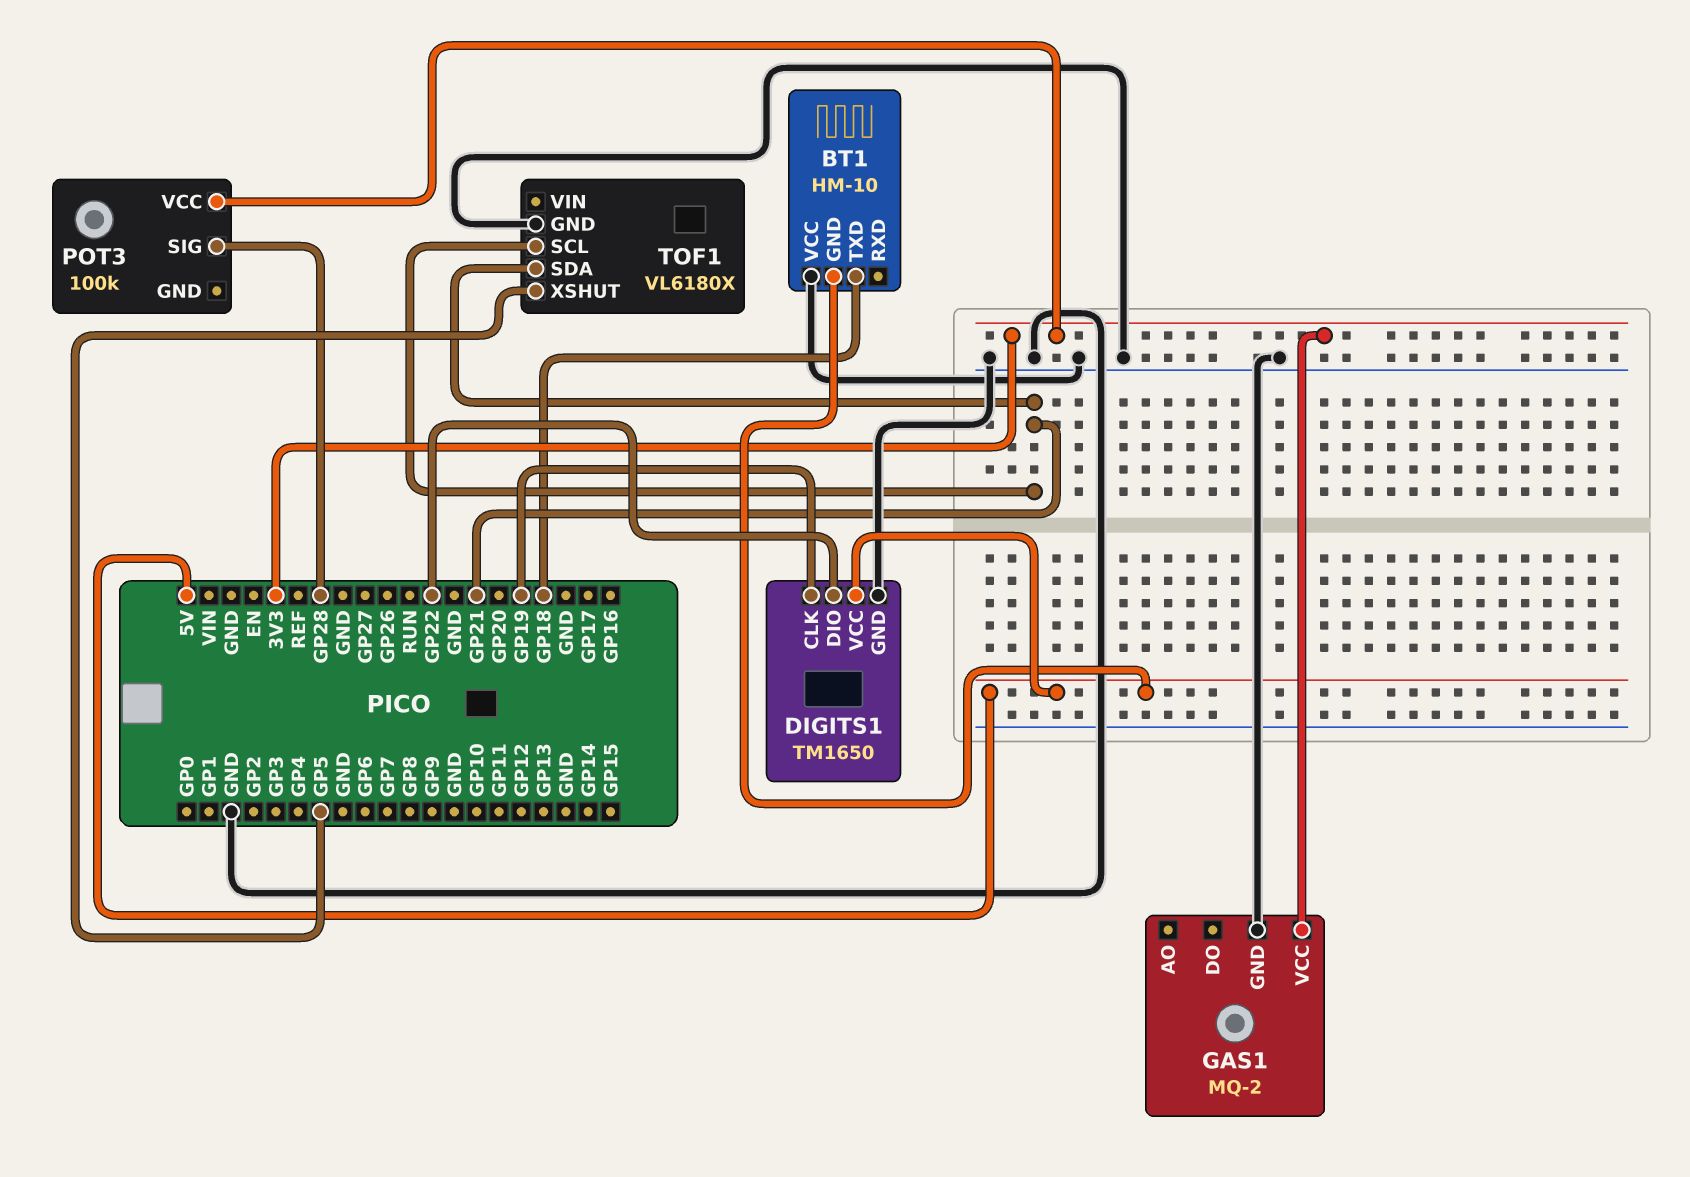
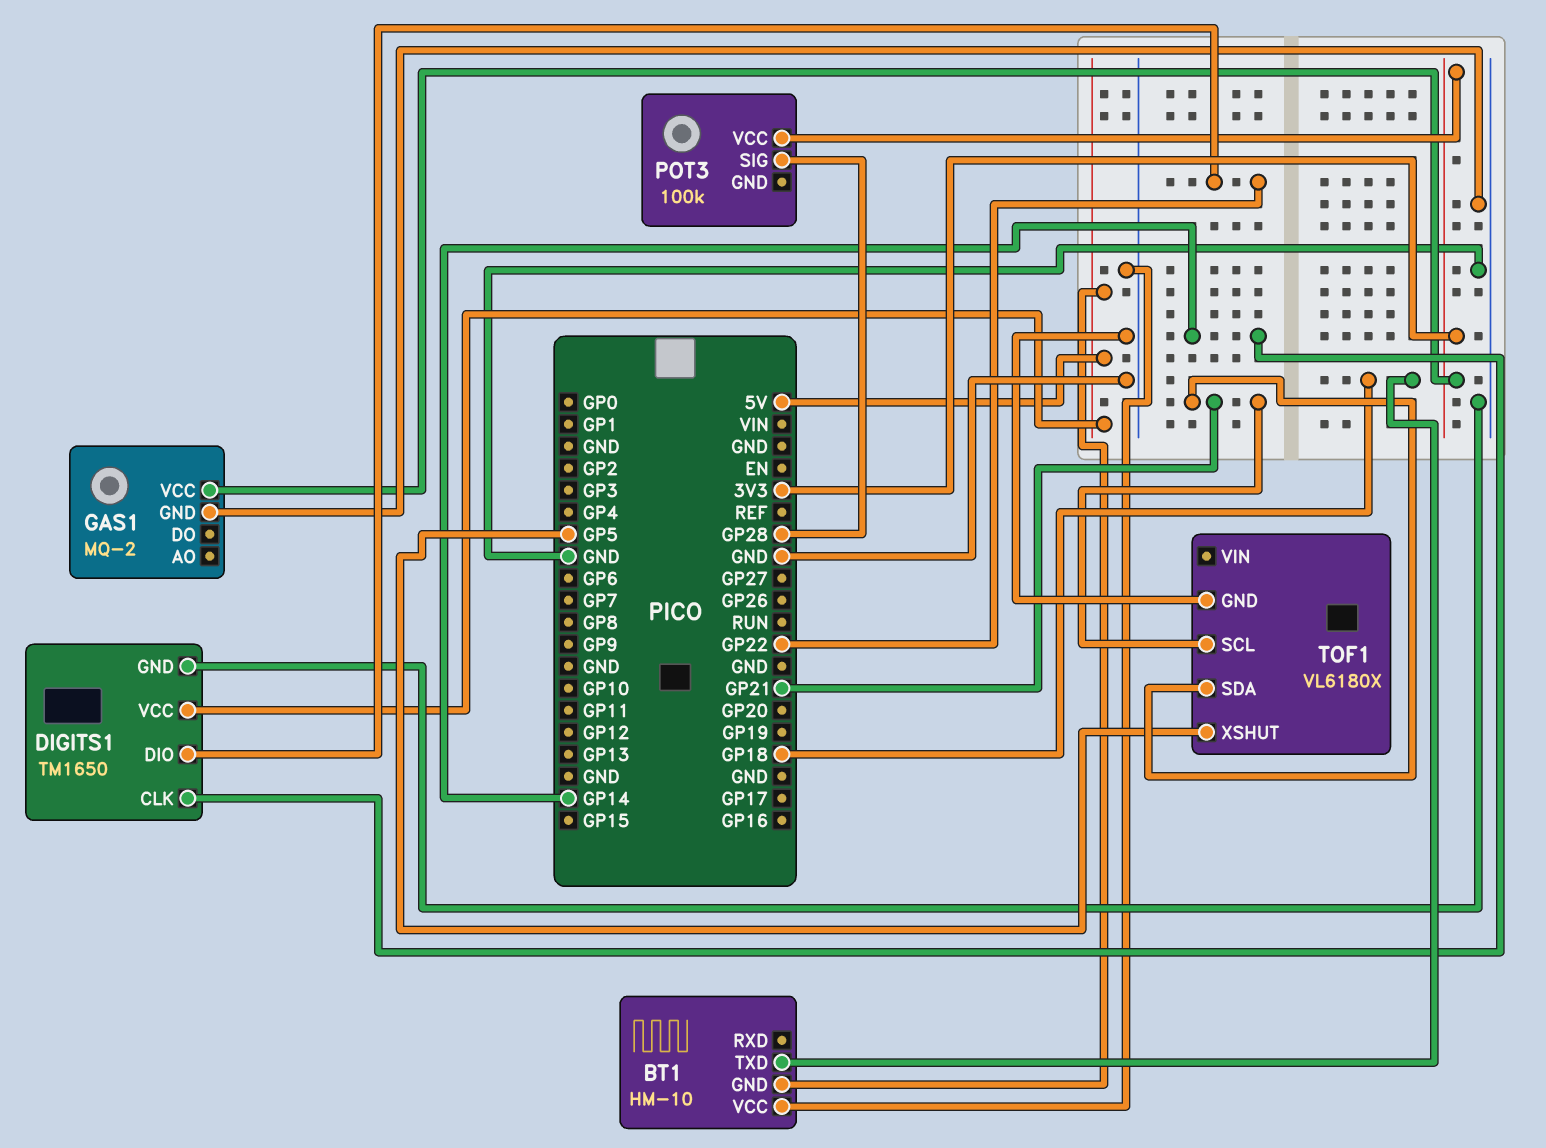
DIGITS1 pin CLK: GP19 -> GP14

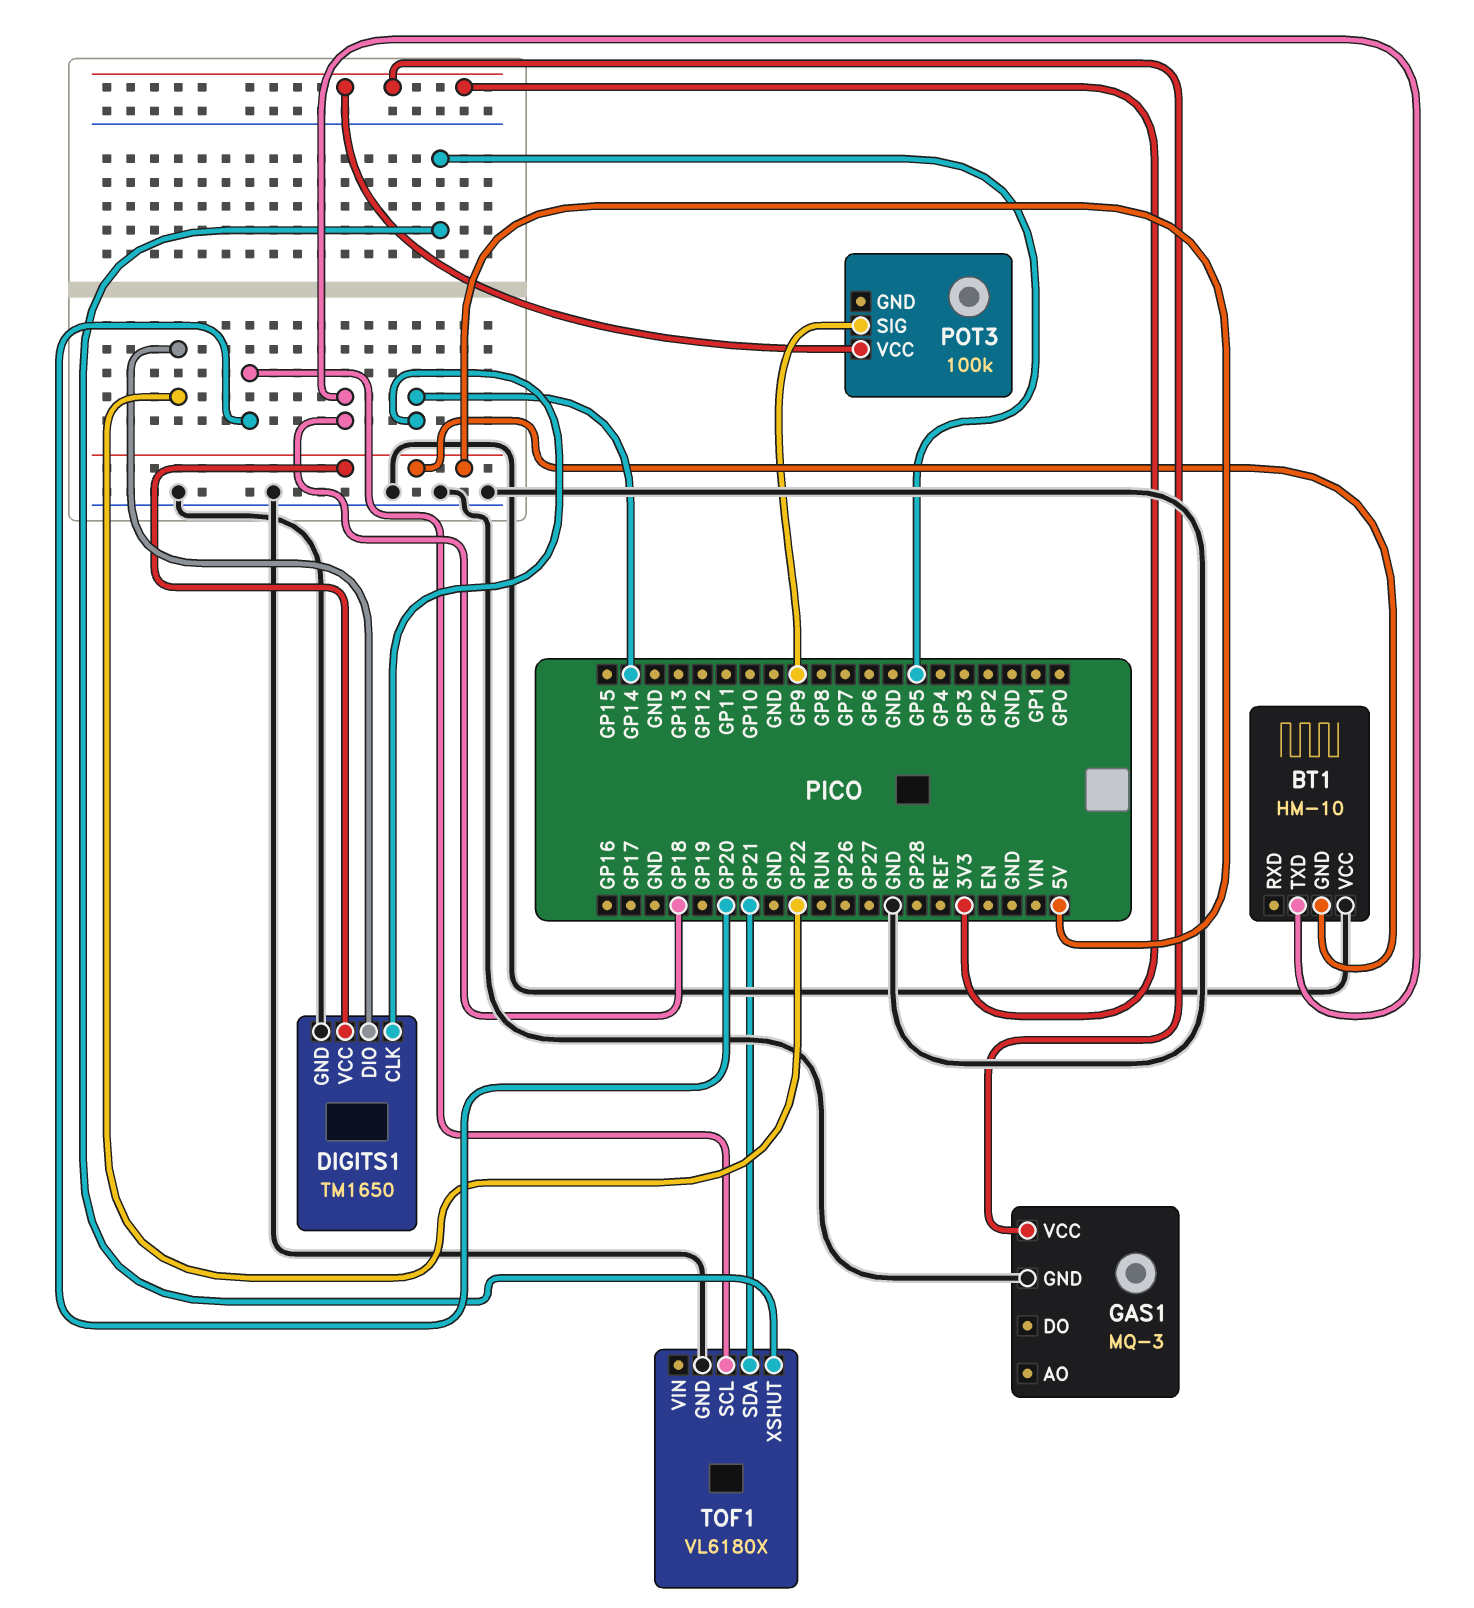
GAS1: MQ-2 -> MQ-3
POT3 pin SIG: GP28 -> GP9
TOF1 pin SCL: GP21 -> GP20

